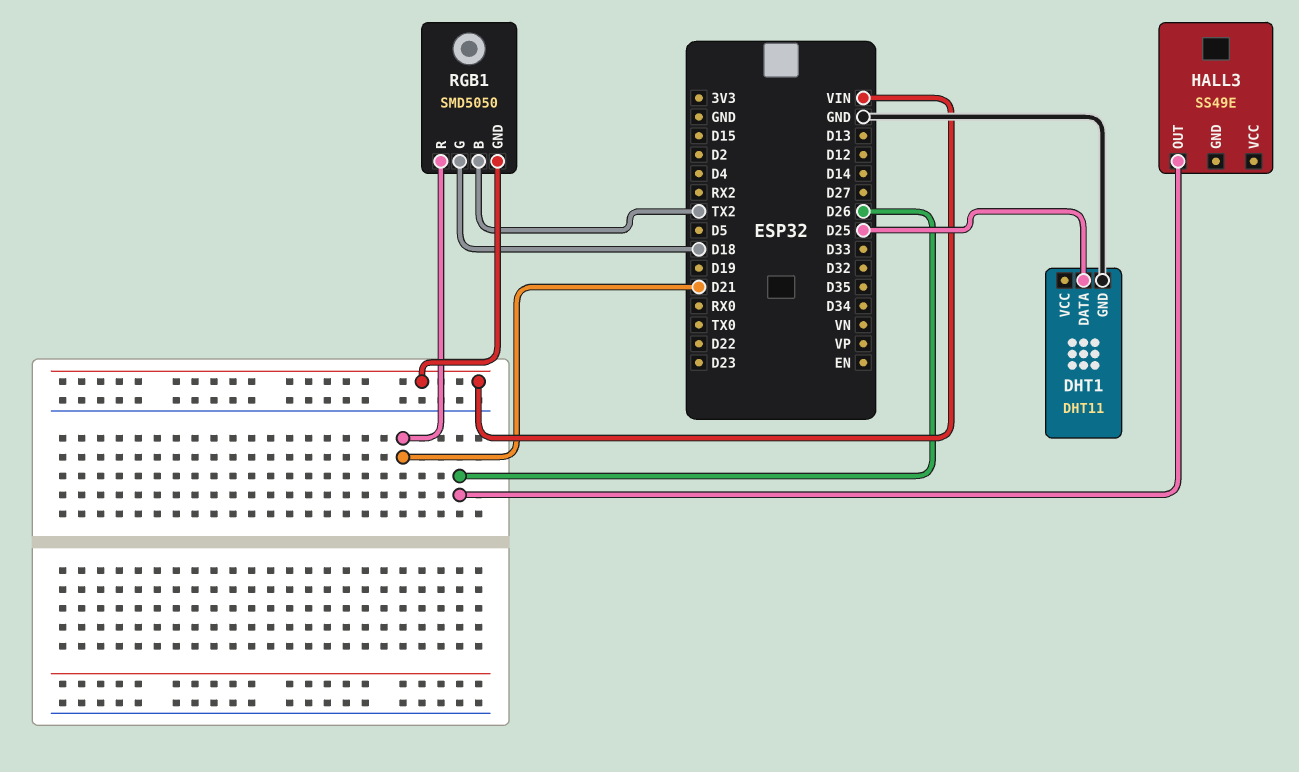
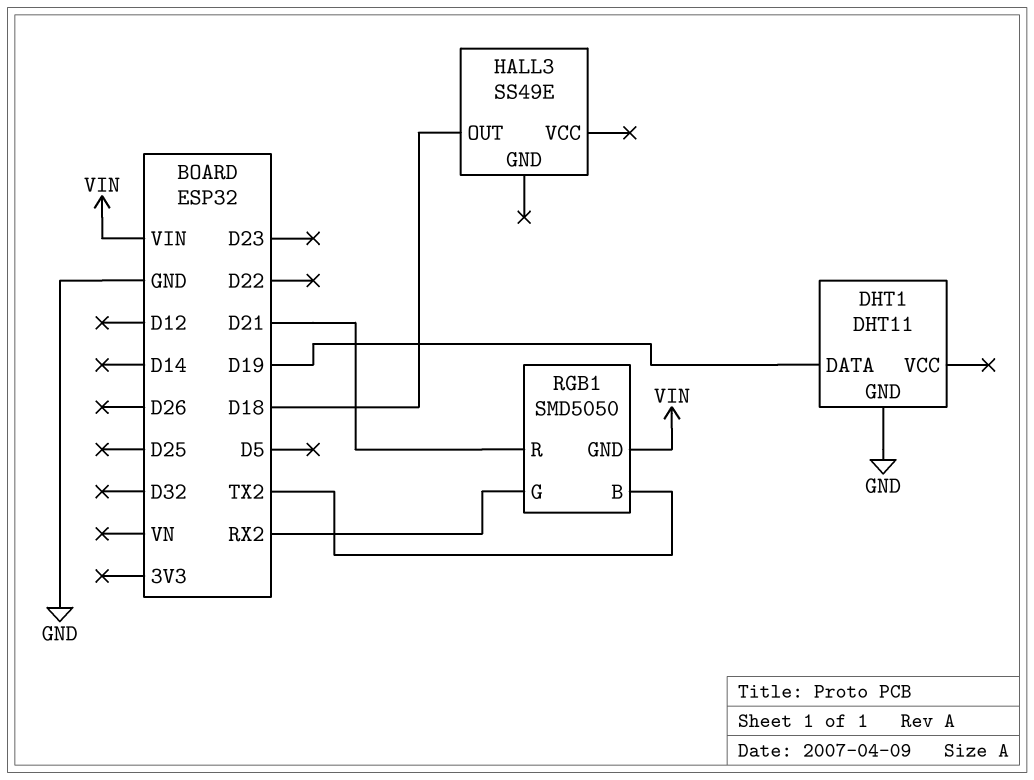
DHT1 pin DATA: D25 -> D19
HALL3 pin OUT: D26 -> D18
RGB1 pin G: D18 -> RX2

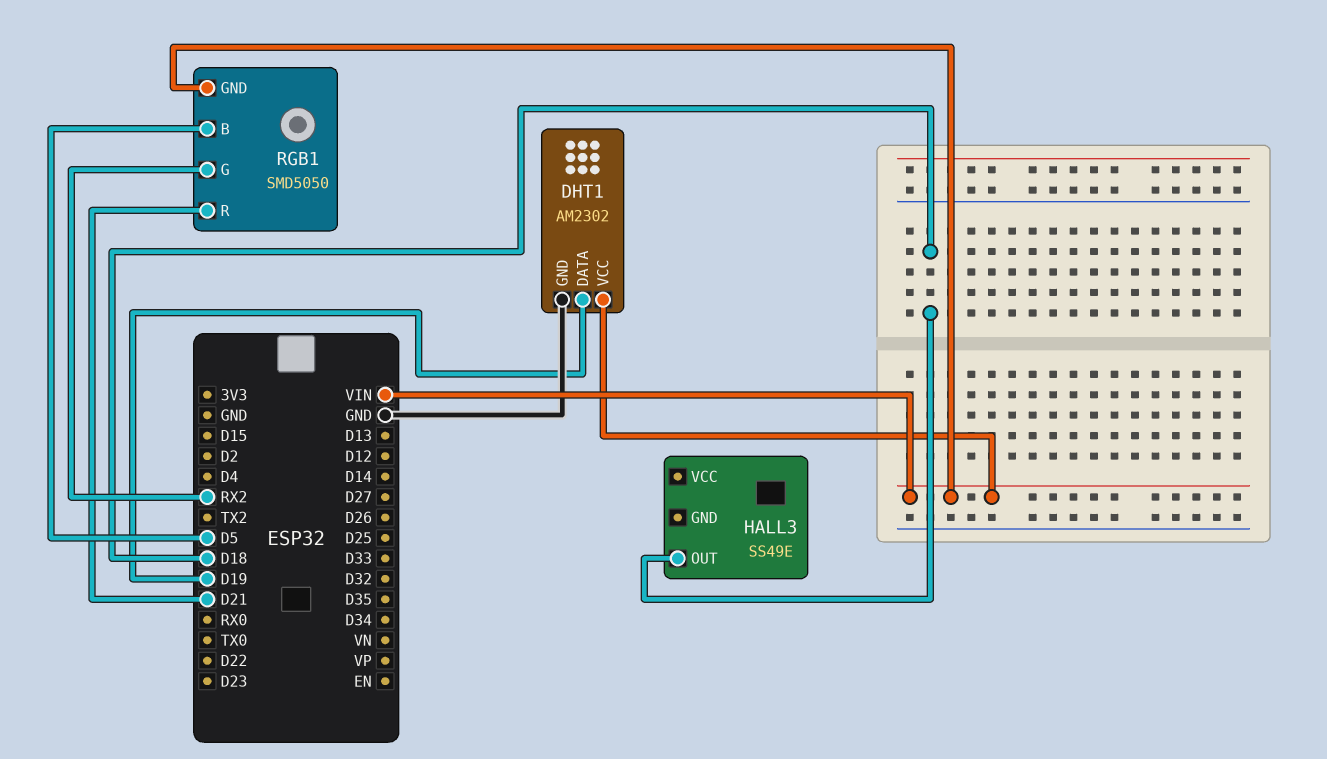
DHT1: DHT11 -> AM2302
DHT1 pin VCC: none -> VIN
RGB1 pin B: TX2 -> D5

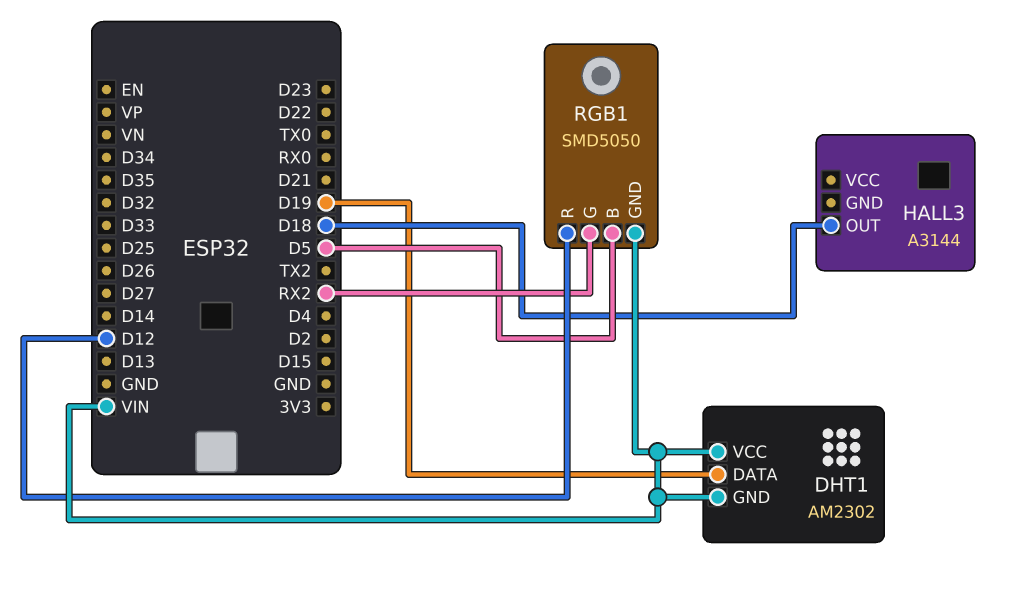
DHT1 pin GND: GND -> VIN
HALL3: SS49E -> A3144
RGB1 pin R: D21 -> D12

